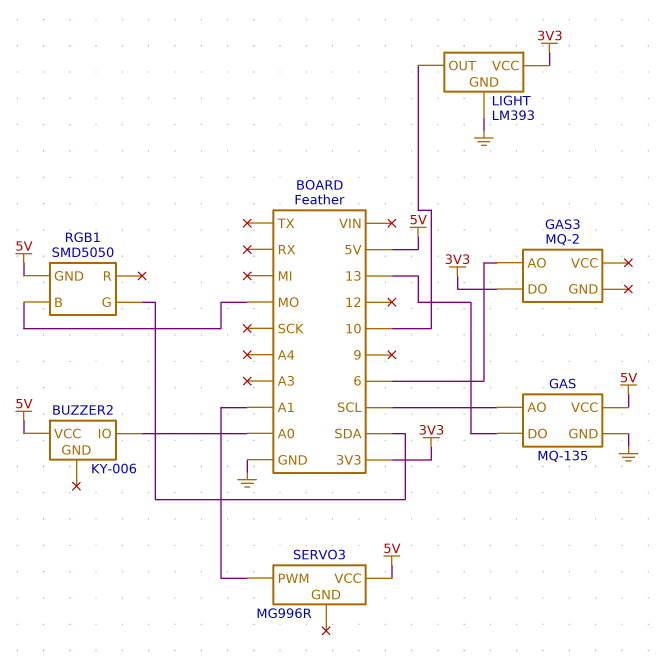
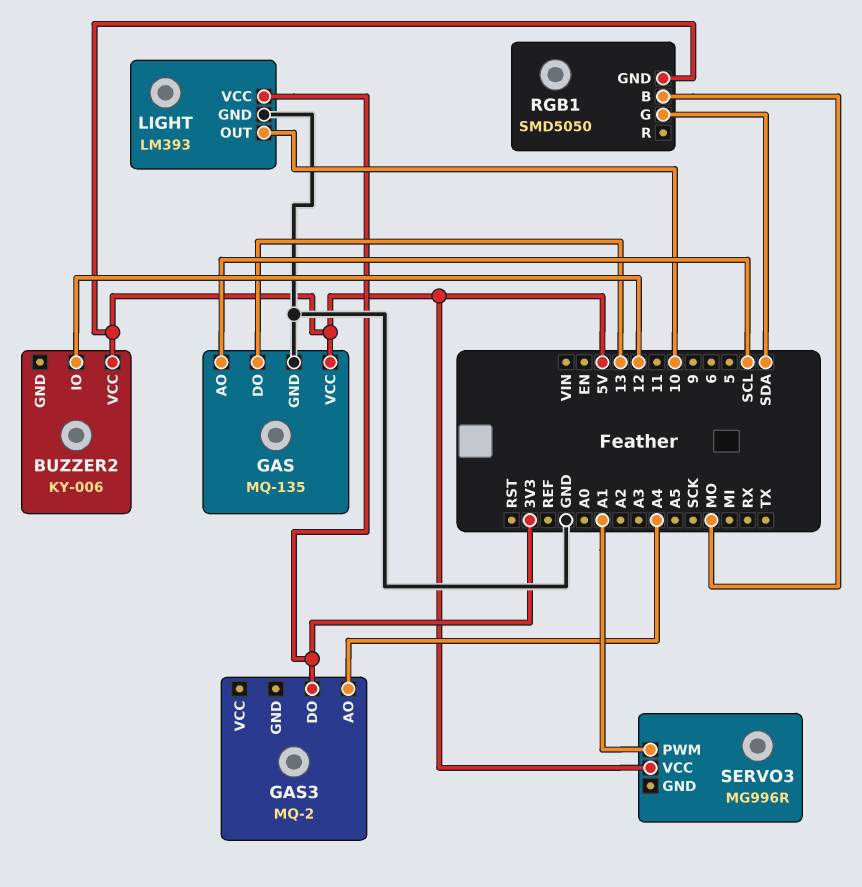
BUZZER2 pin IO: A0 -> 12
GAS3 pin AO: 6 -> A4

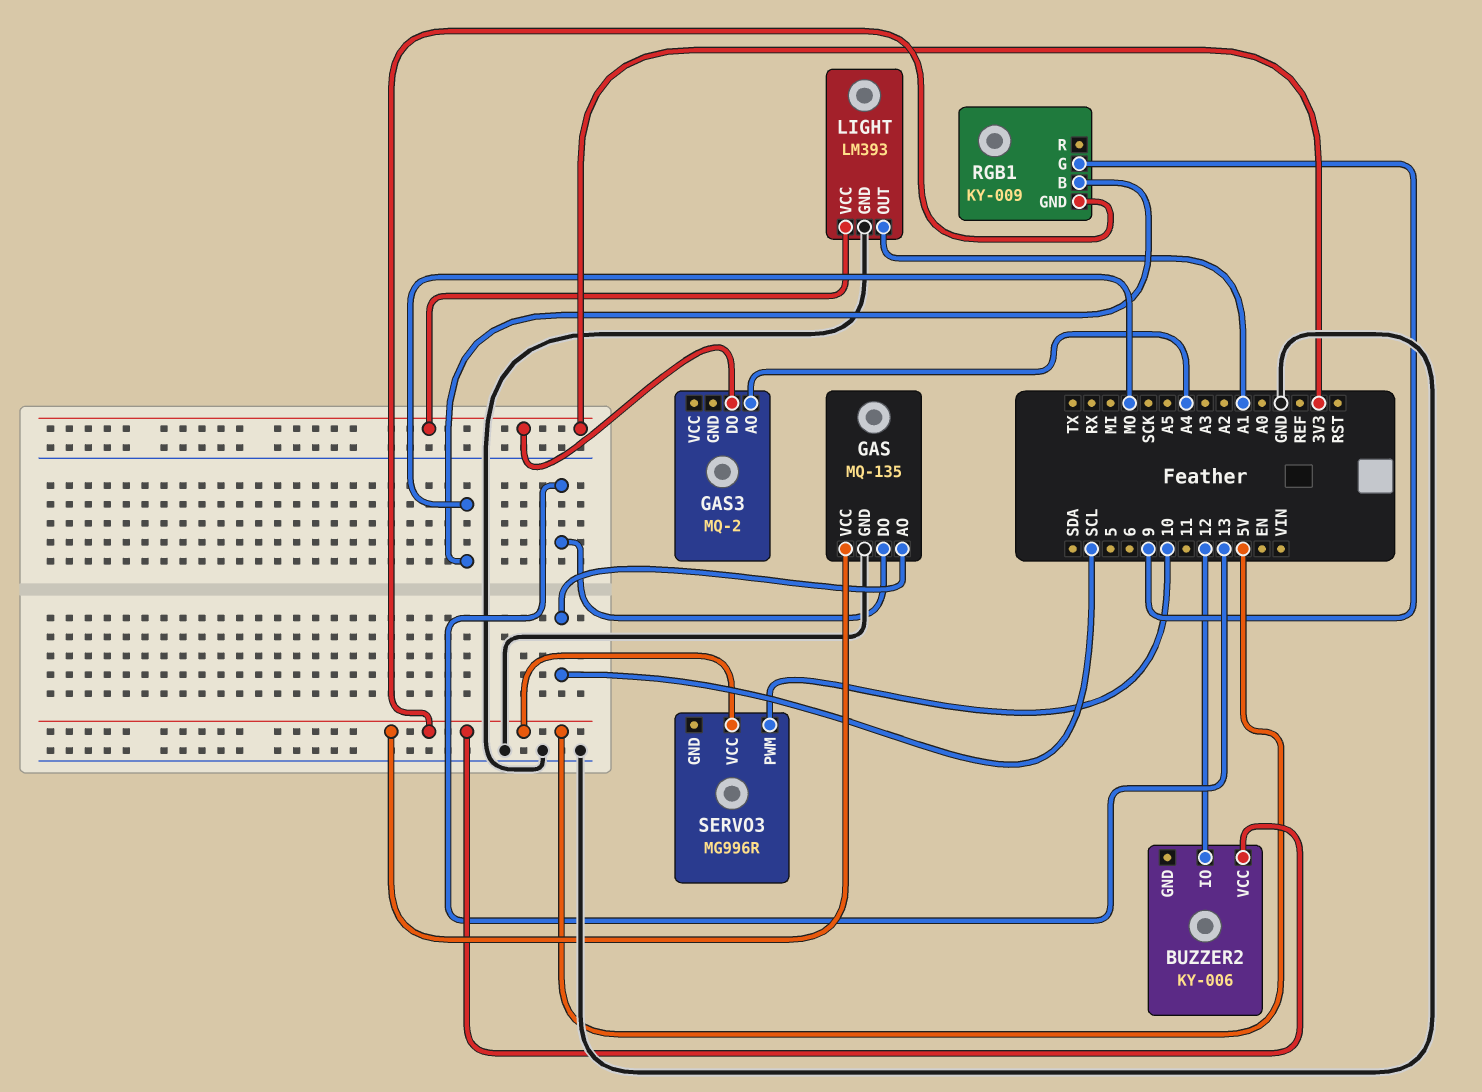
LIGHT pin OUT: 10 -> A1
RGB1: SMD5050 -> KY-009
RGB1 pin G: SDA -> 9
SERVO3 pin PWM: A1 -> 10

